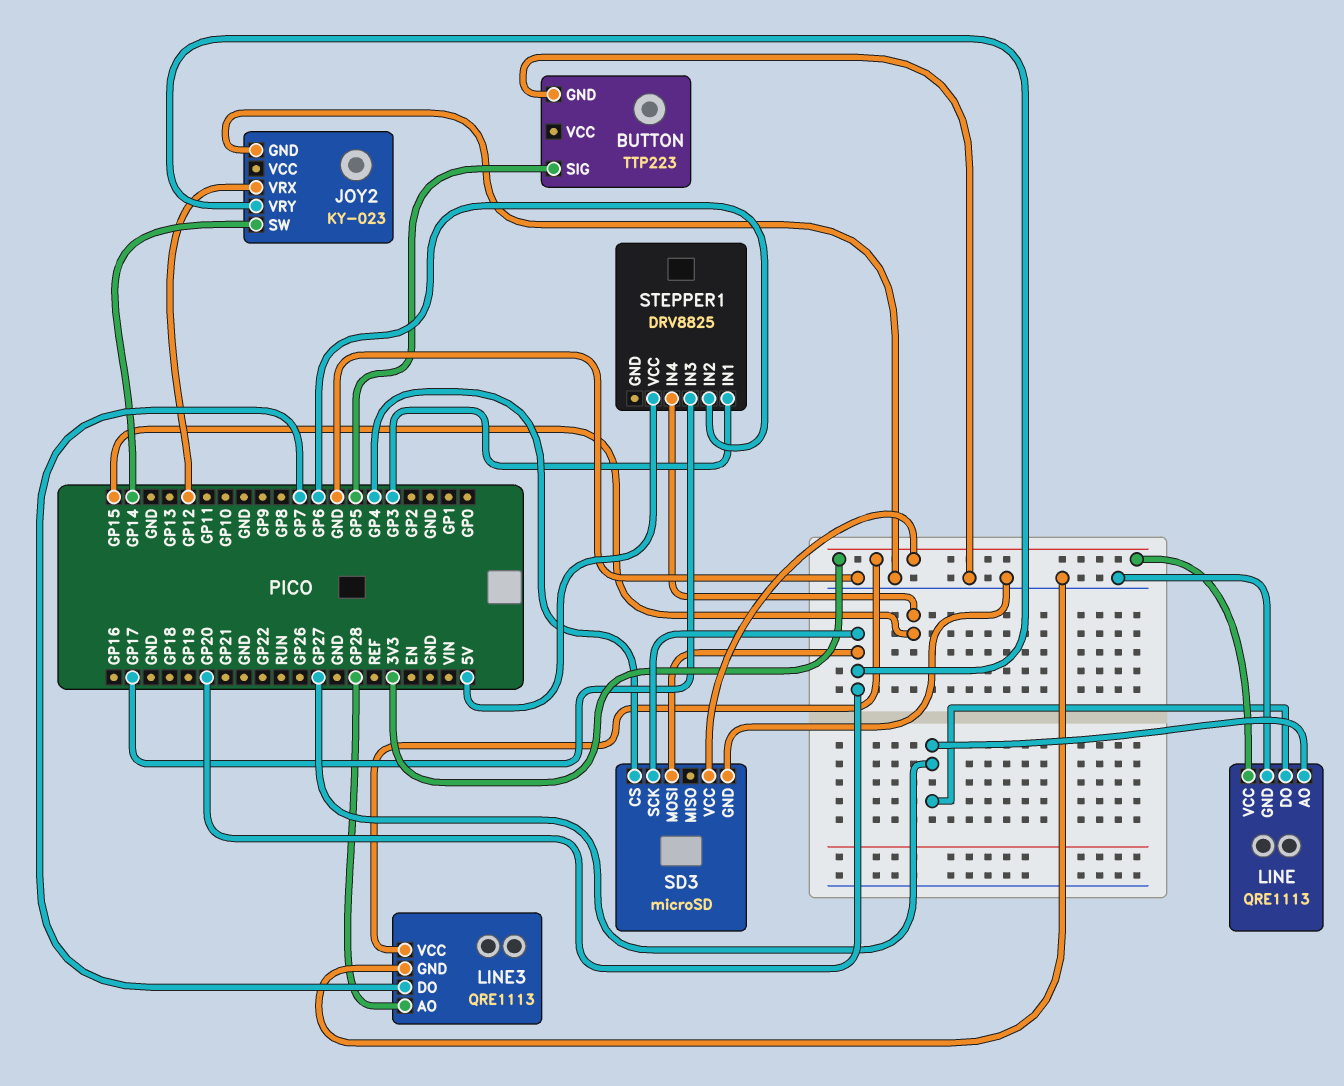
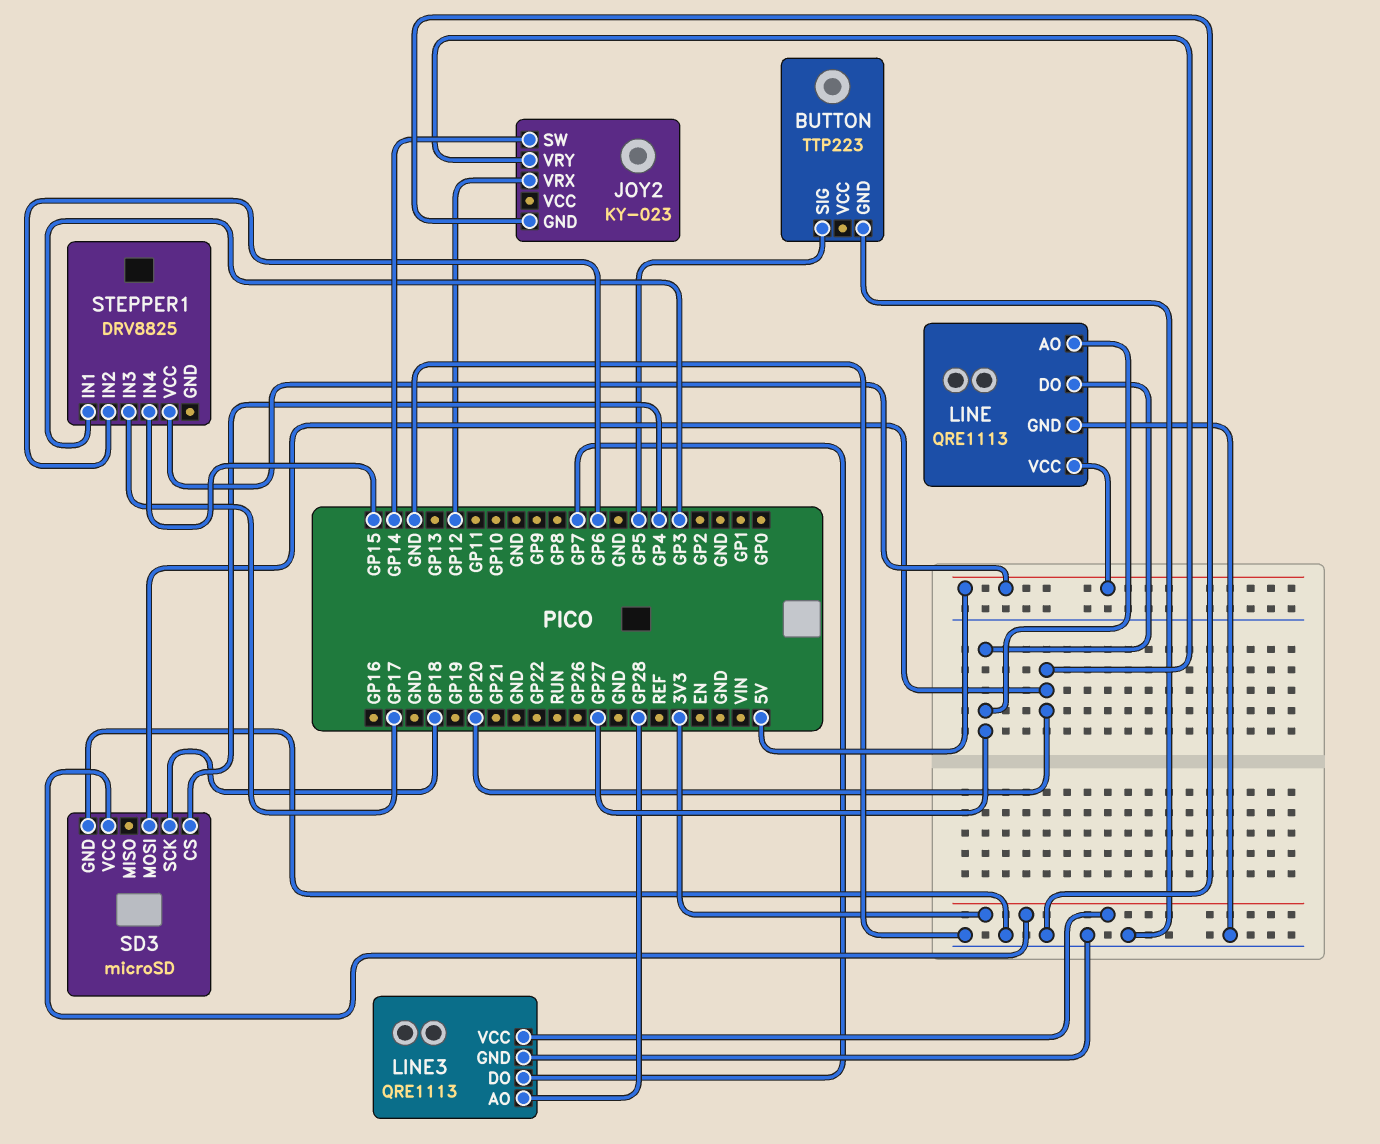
LINE pin VCC: 3V3 -> 5V
SD3 pin SCK: GP20 -> GP18

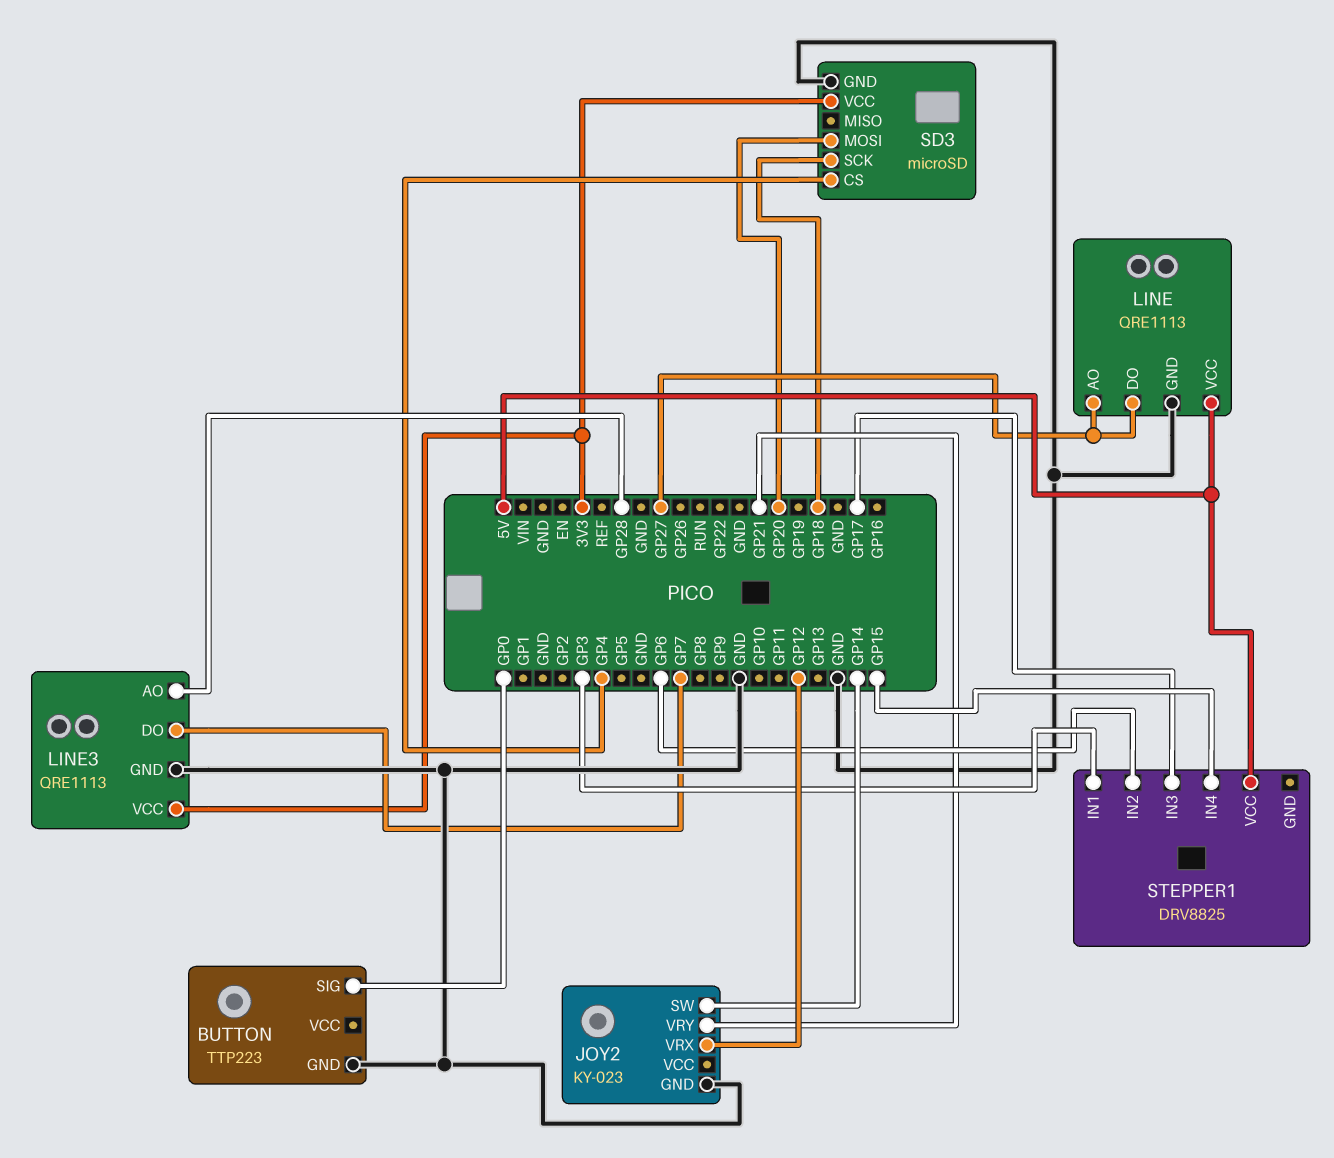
BUTTON pin SIG: GP5 -> GP0
JOY2 pin VRY: GP20 -> GP21

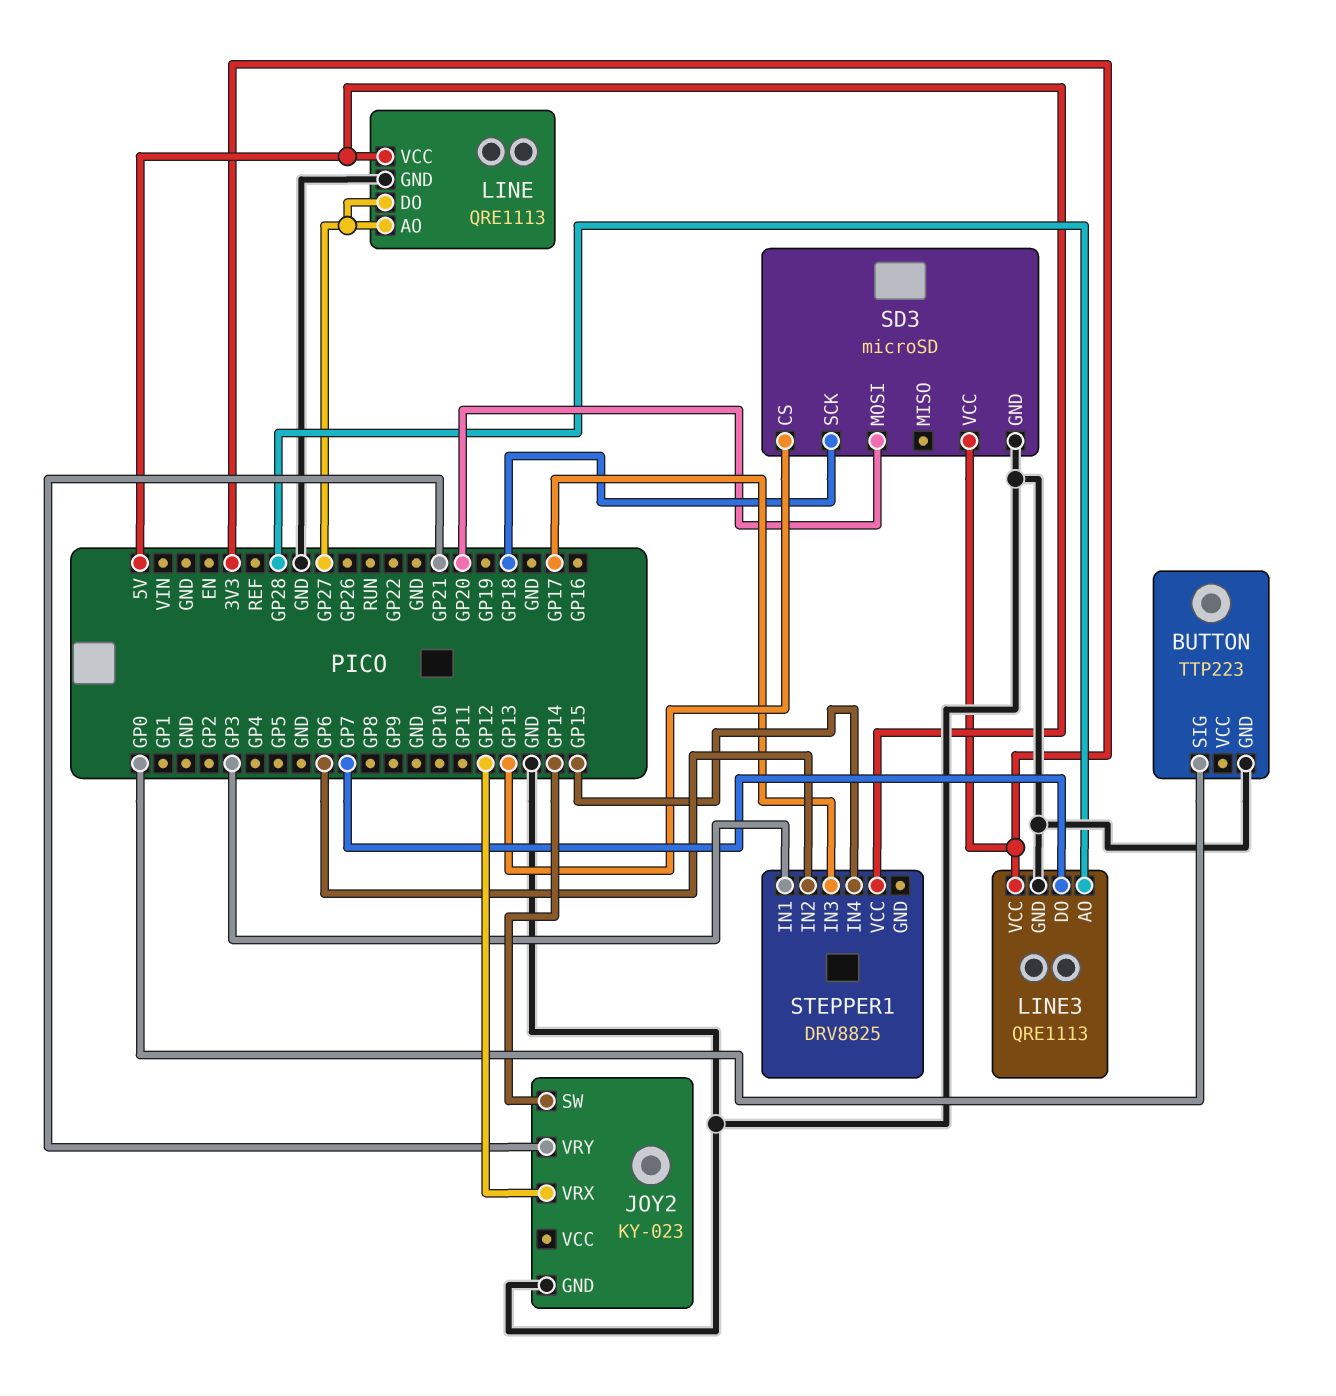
SD3 pin CS: GP4 -> GP13

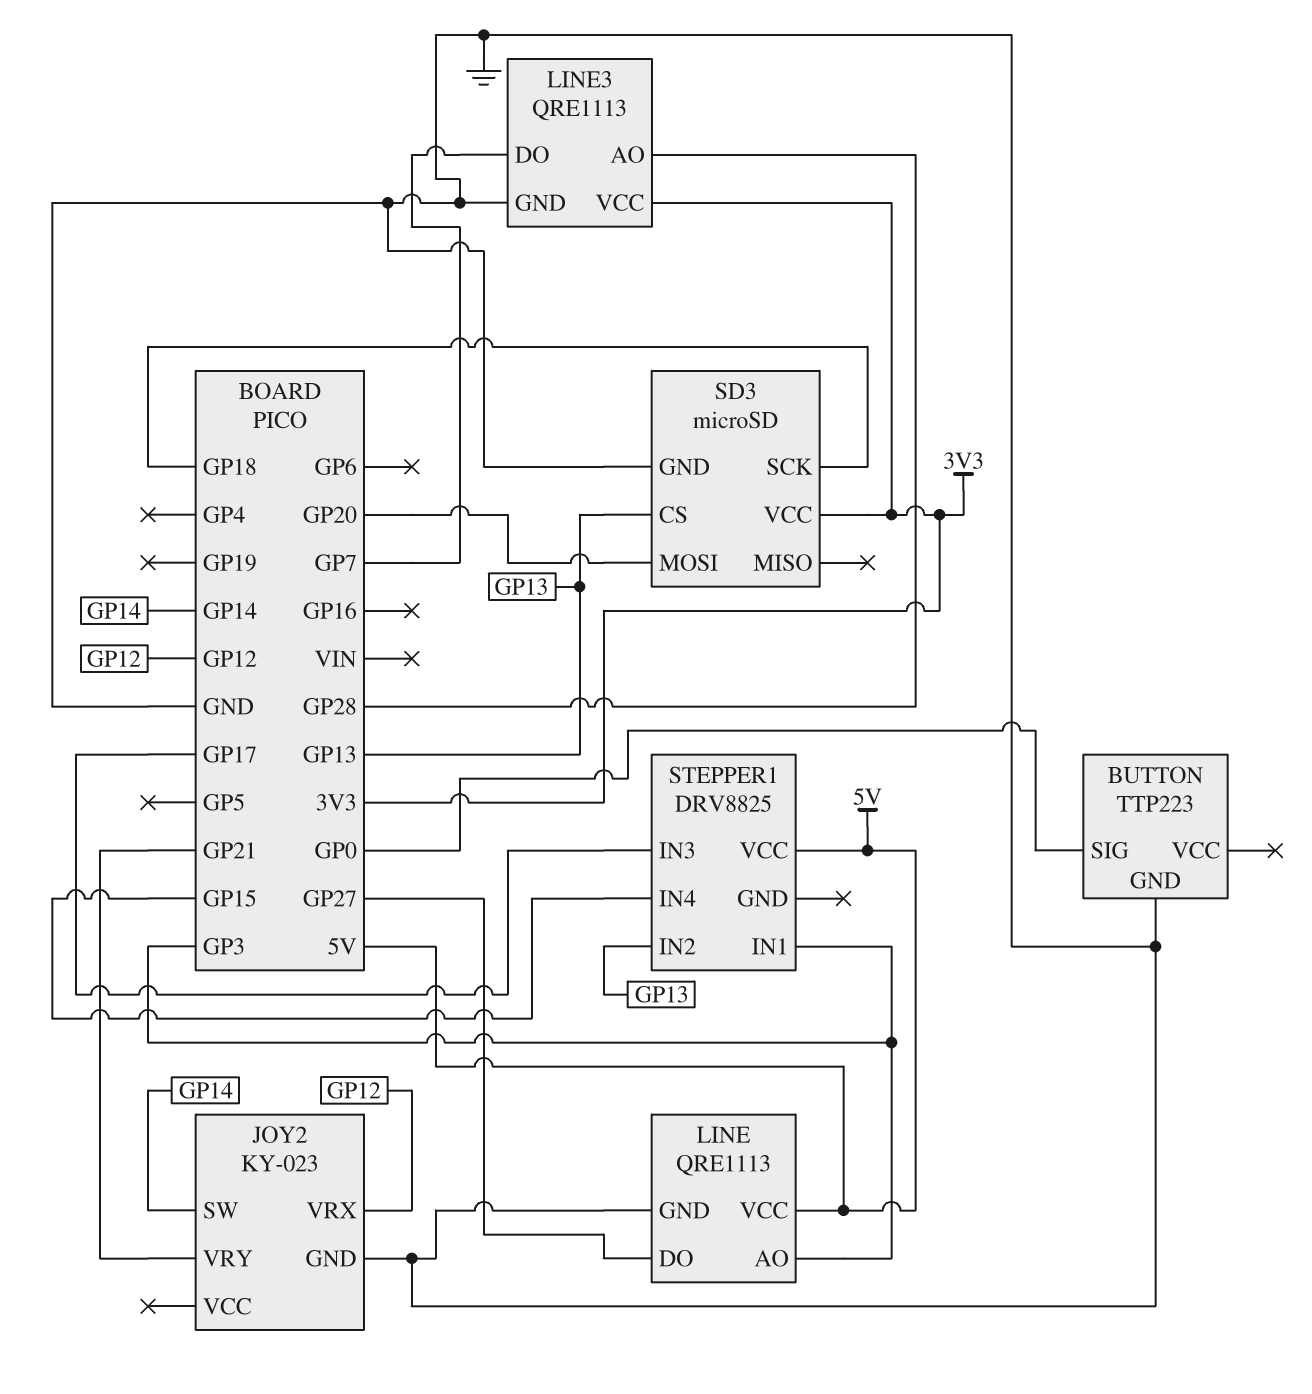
LINE pin AO: GP27 -> GP3
STEPPER1 pin IN2: GP6 -> GP13

